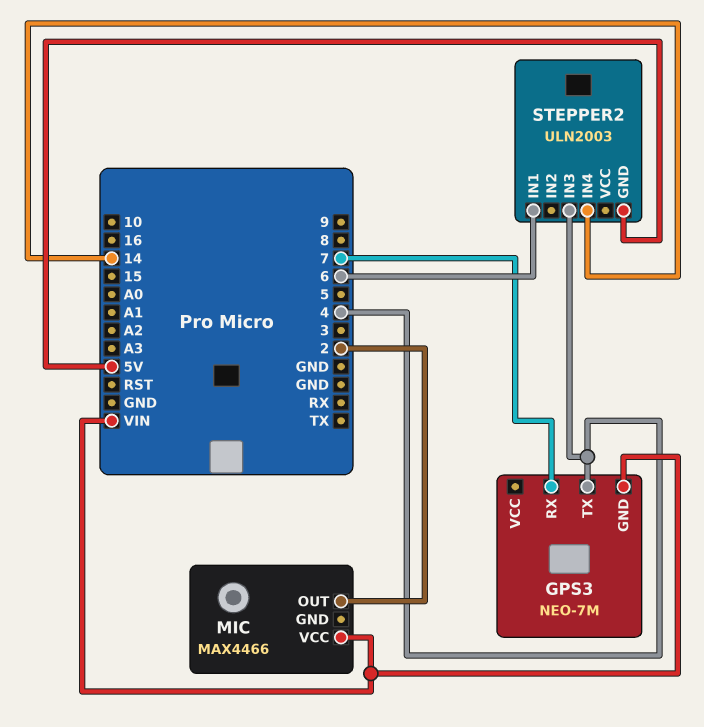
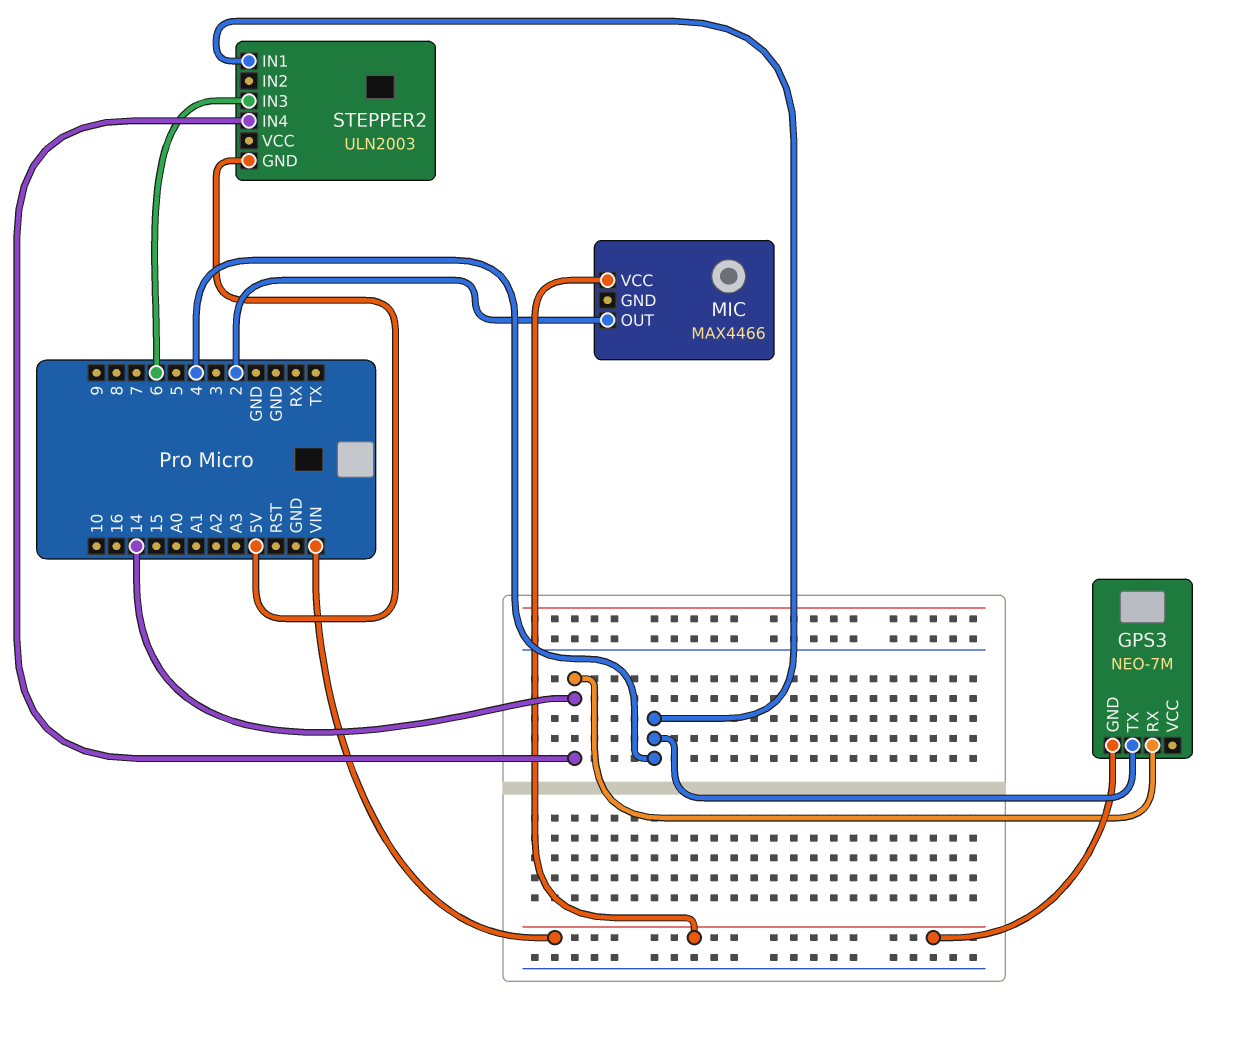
GPS3 pin RX: 7 -> 14
STEPPER2 pin IN1: 6 -> 4
STEPPER2 pin IN3: 4 -> 6

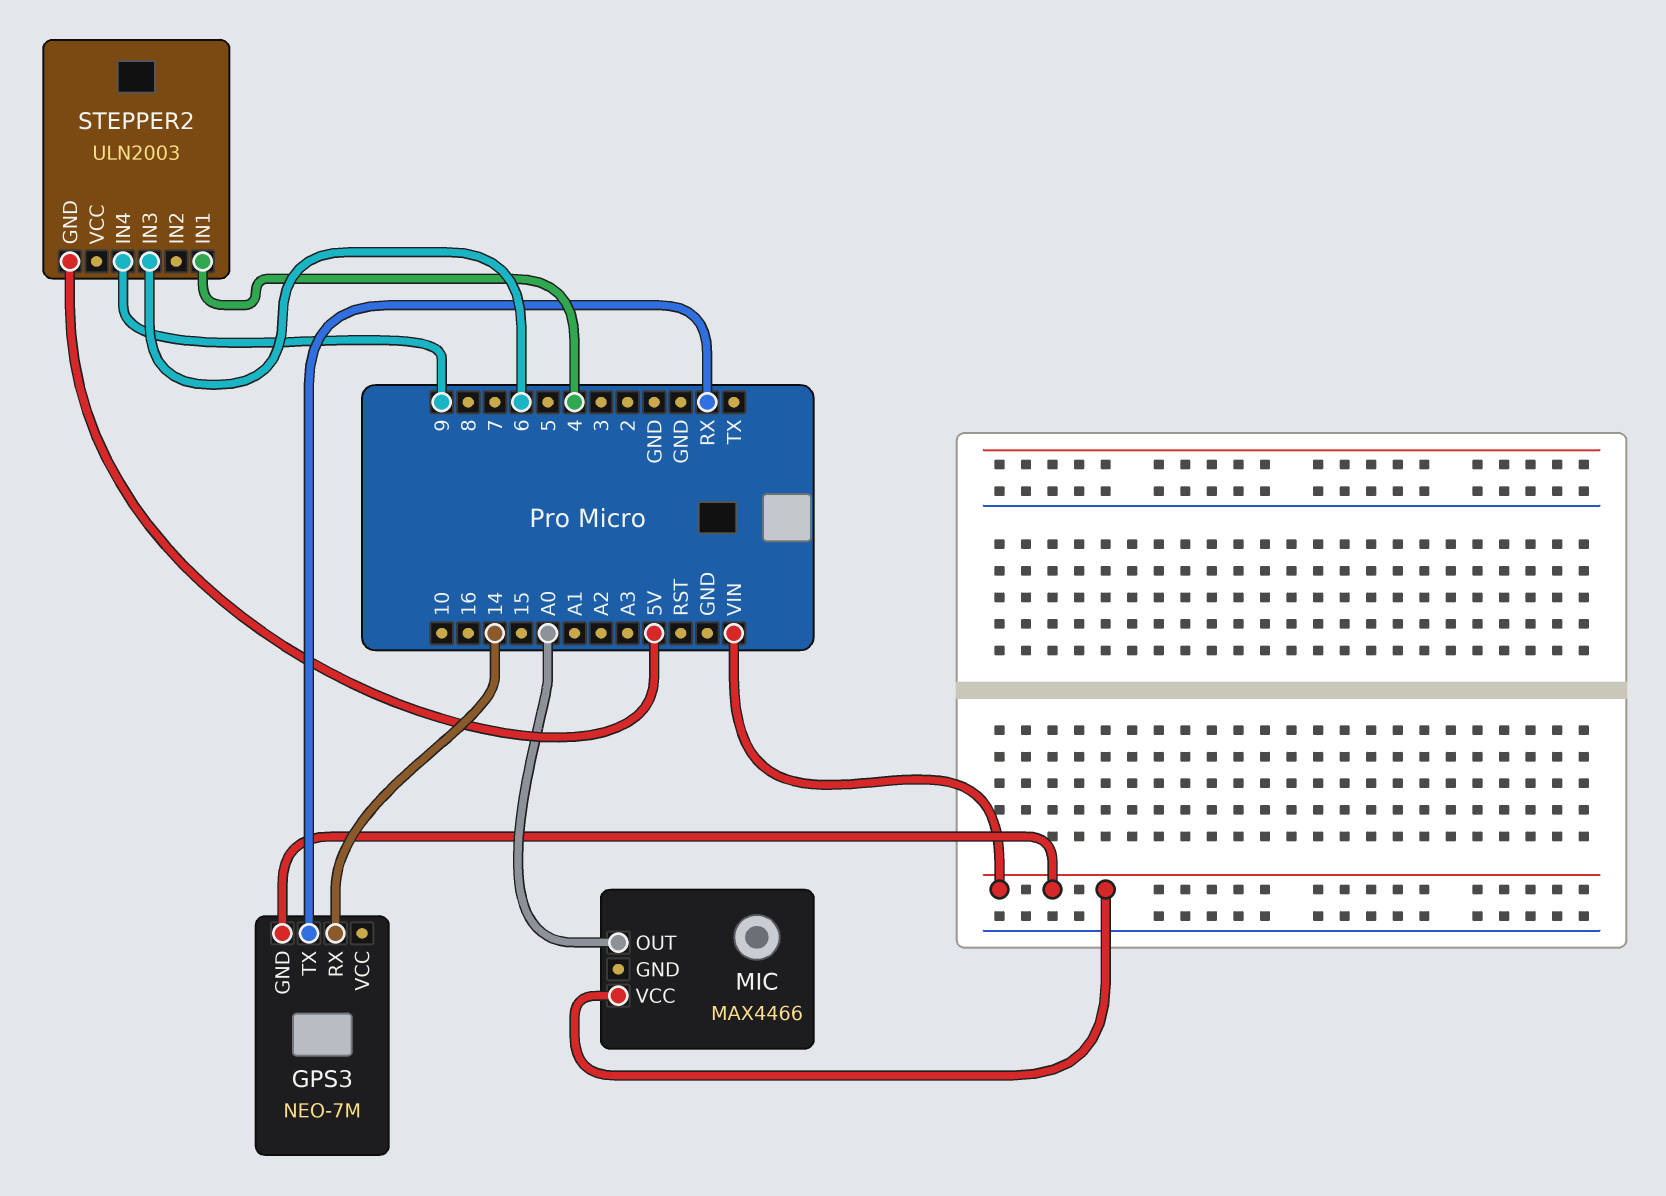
GPS3 pin TX: 4 -> RX
MIC pin OUT: 2 -> A0
STEPPER2 pin IN4: 14 -> 9

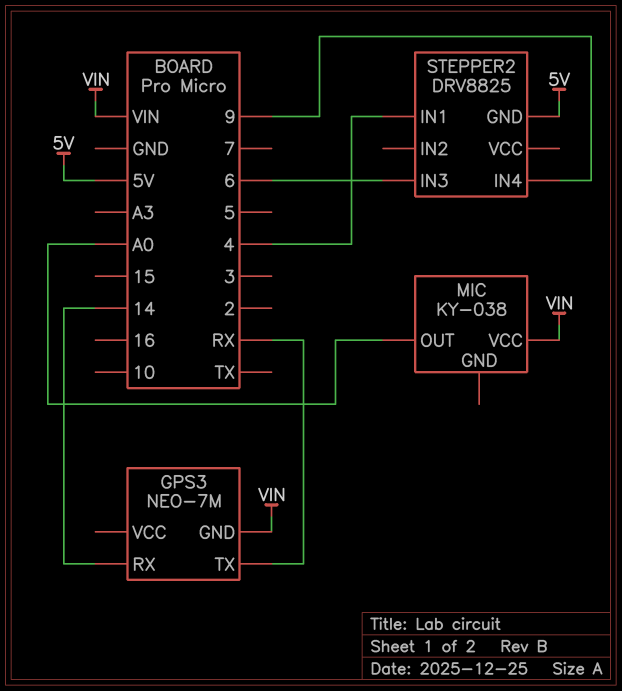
MIC: MAX4466 -> KY-038
STEPPER2: ULN2003 -> DRV8825

